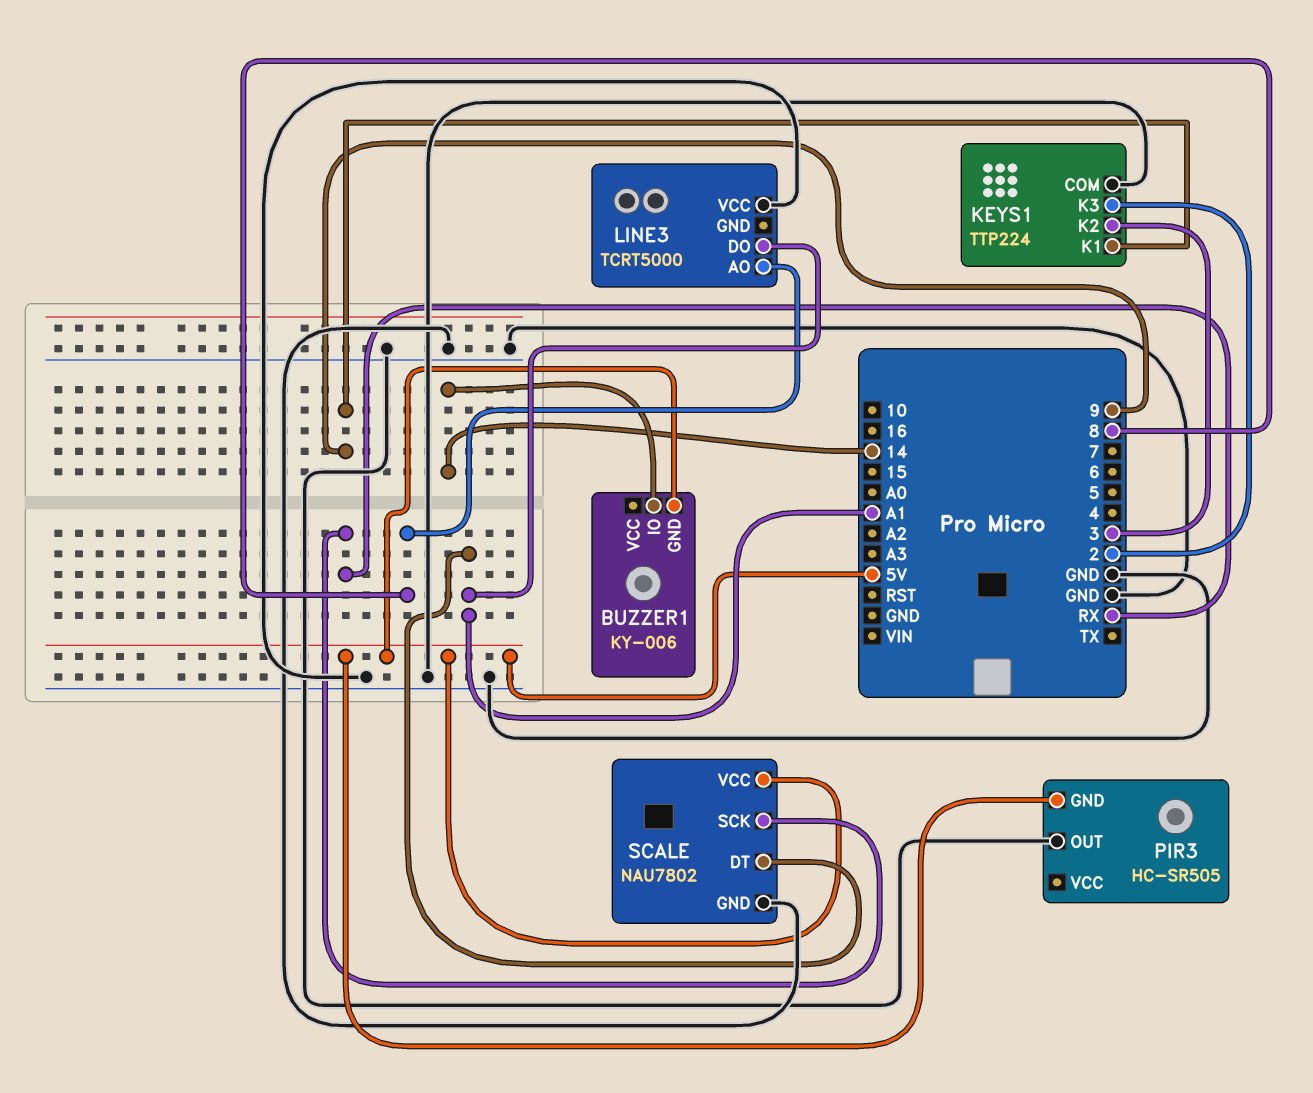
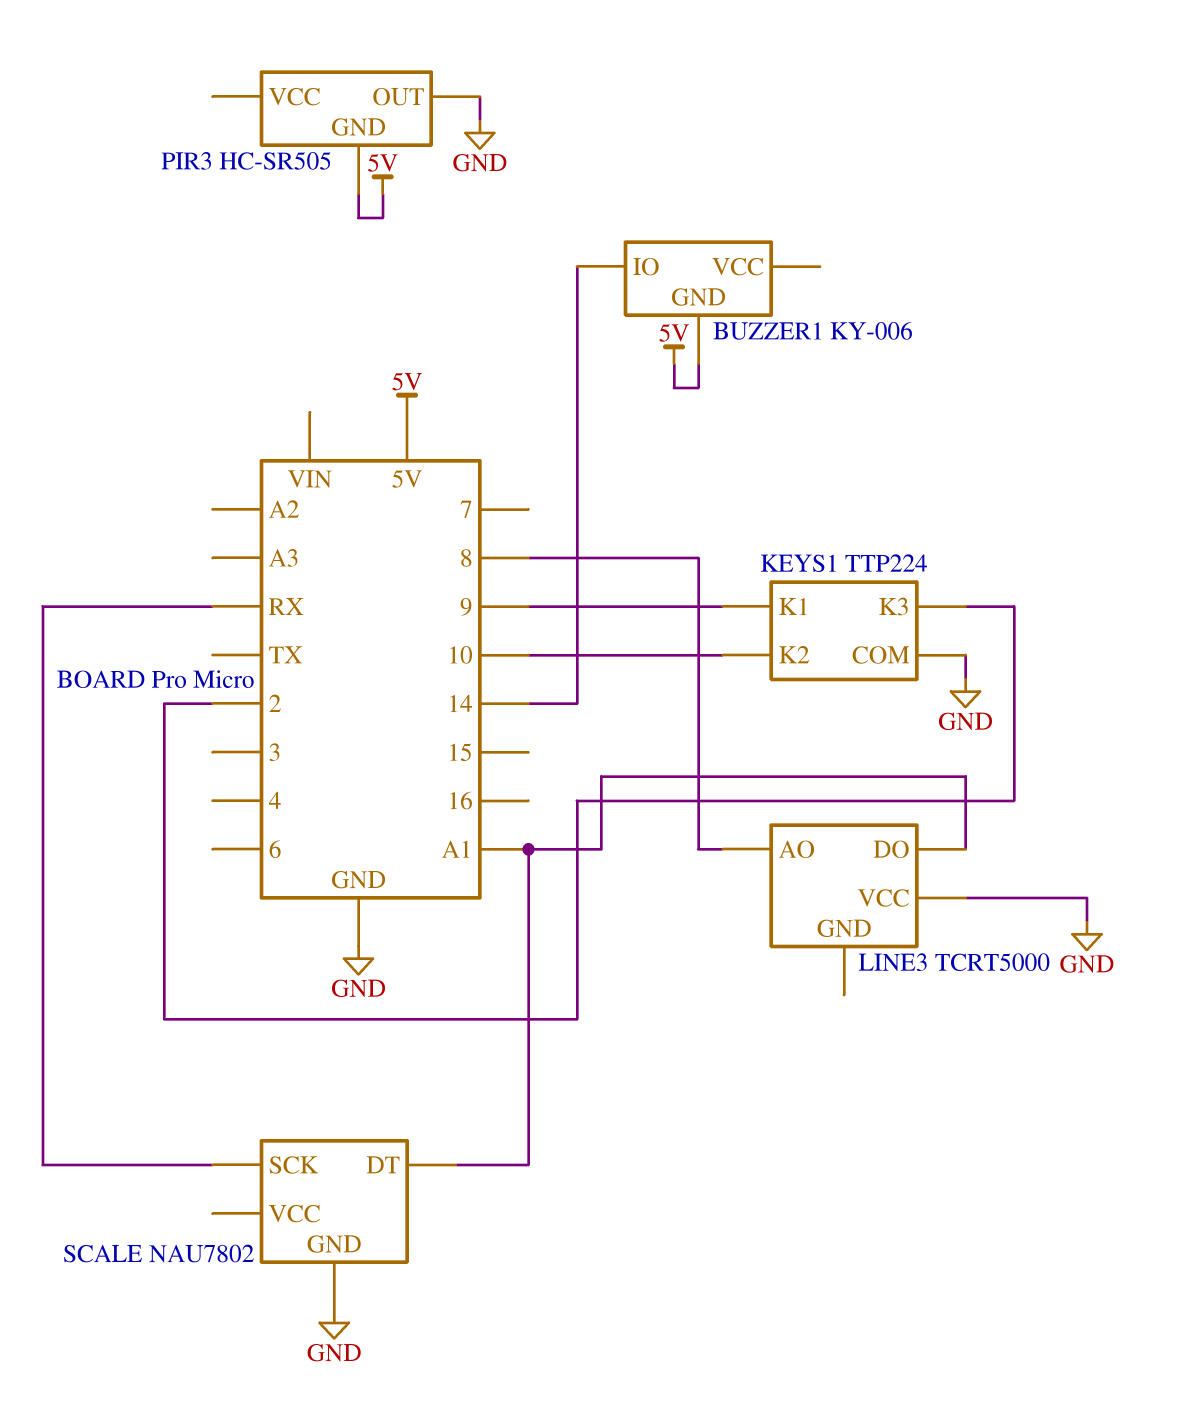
KEYS1 pin K2: 3 -> 10
SCALE pin VCC: 5V -> none

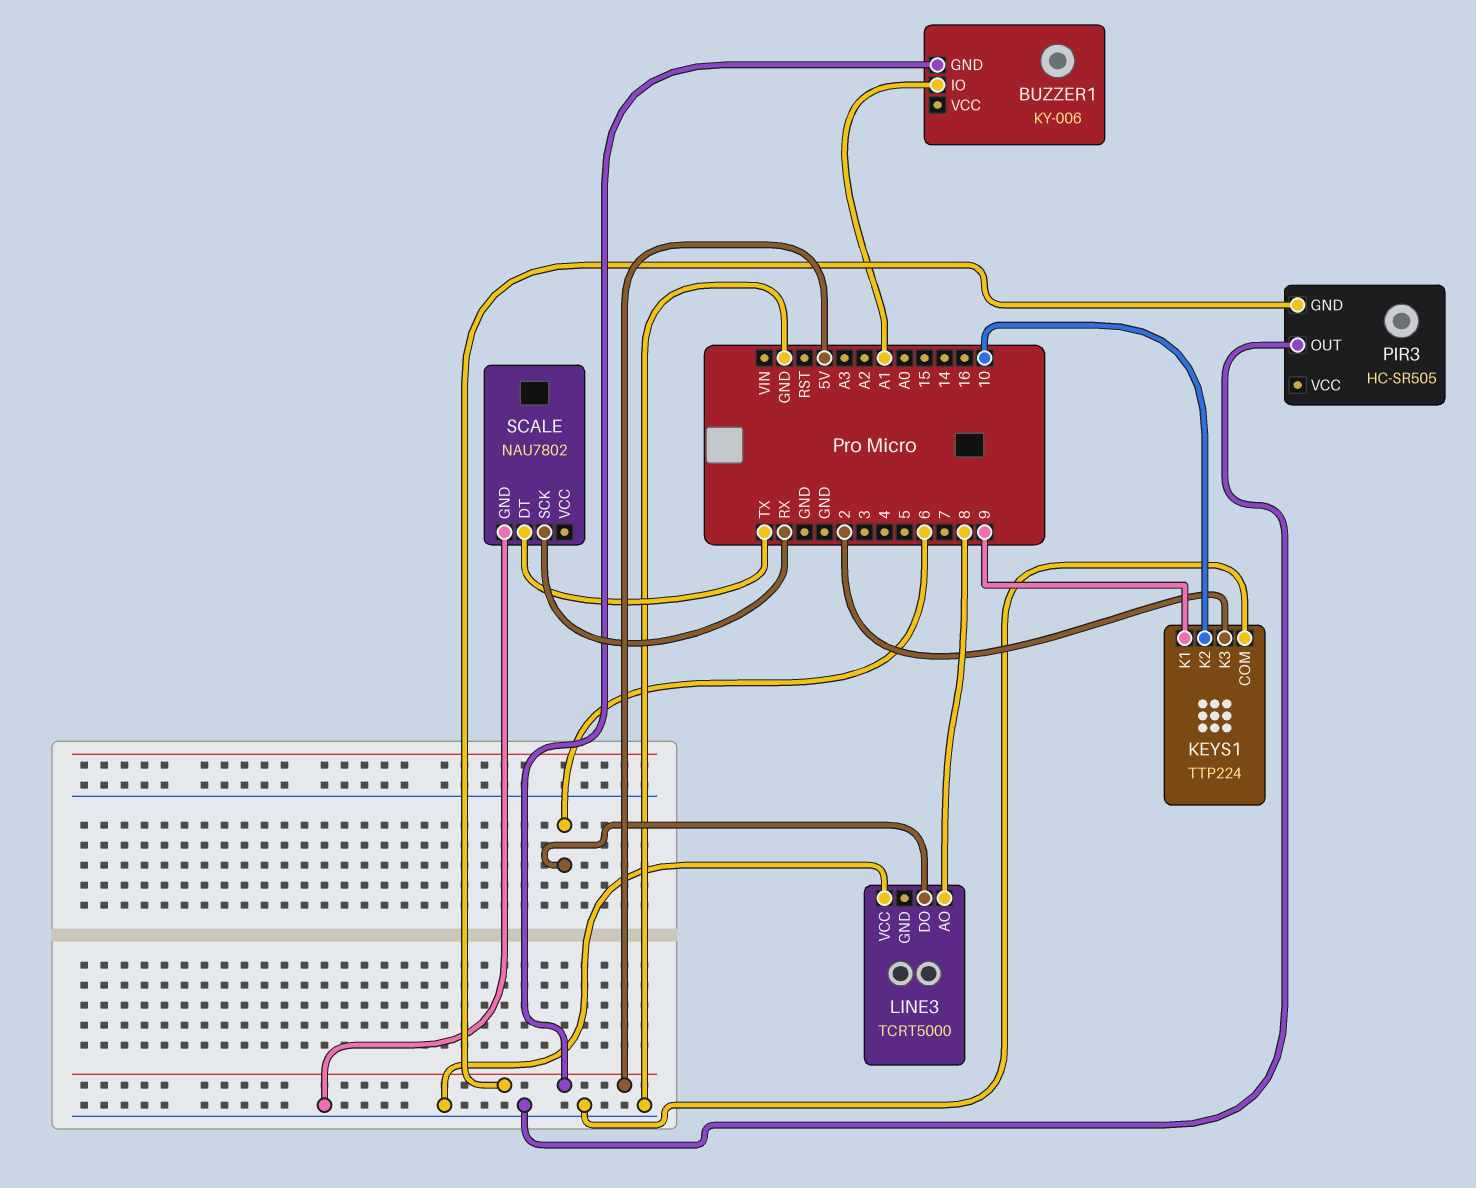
BUZZER1 pin IO: 14 -> A1
LINE3 pin DO: A1 -> 6
SCALE pin DT: A1 -> TX

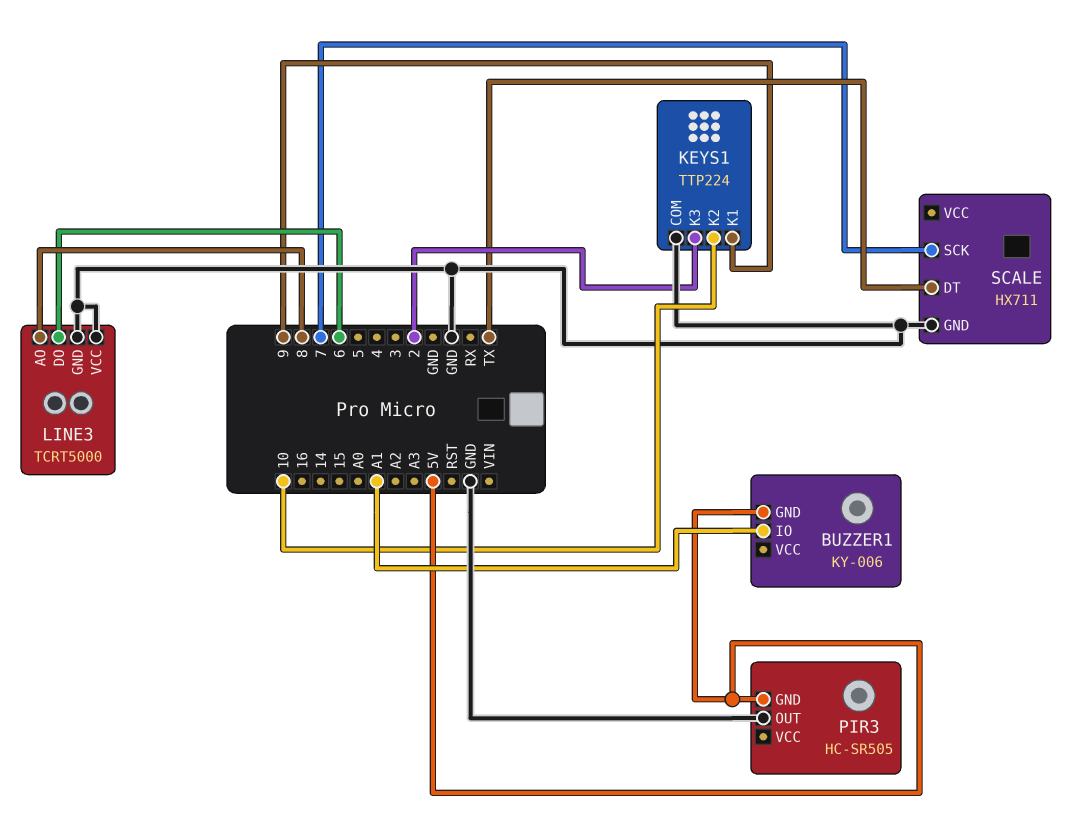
LINE3 pin GND: none -> GND
SCALE: NAU7802 -> HX711
SCALE pin SCK: RX -> 7

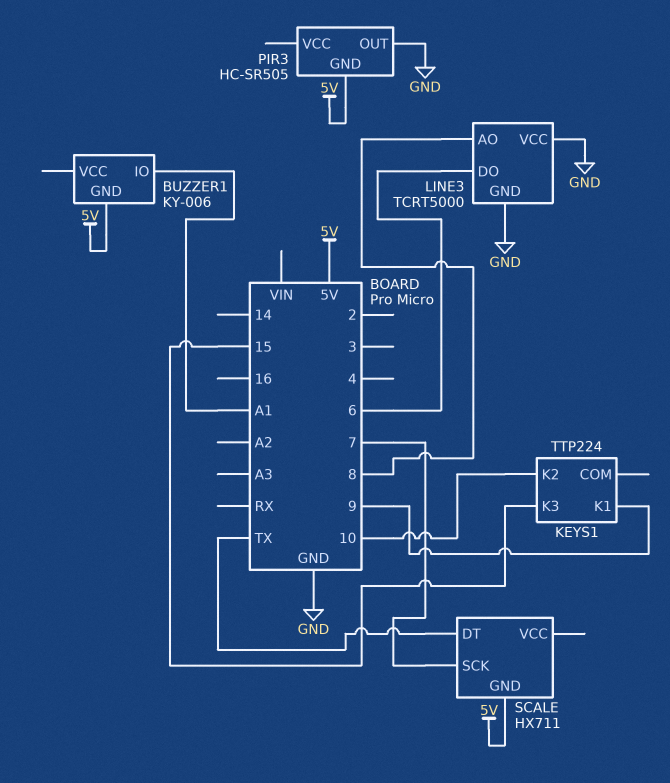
KEYS1 pin COM: GND -> none
KEYS1 pin K3: 2 -> 15
SCALE pin GND: GND -> 5V

